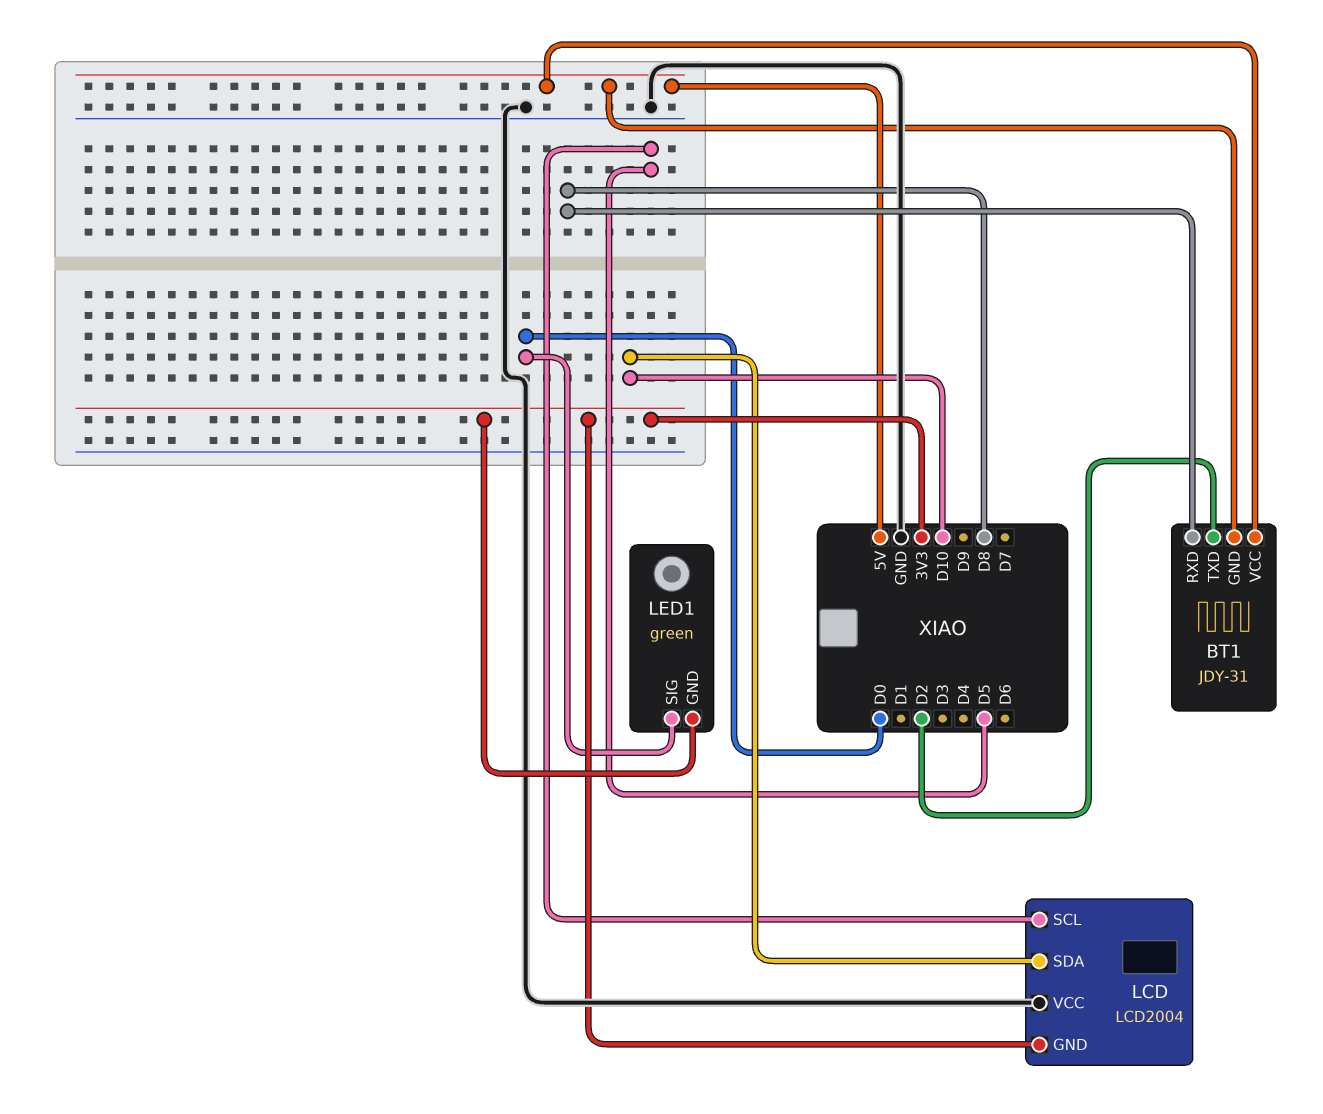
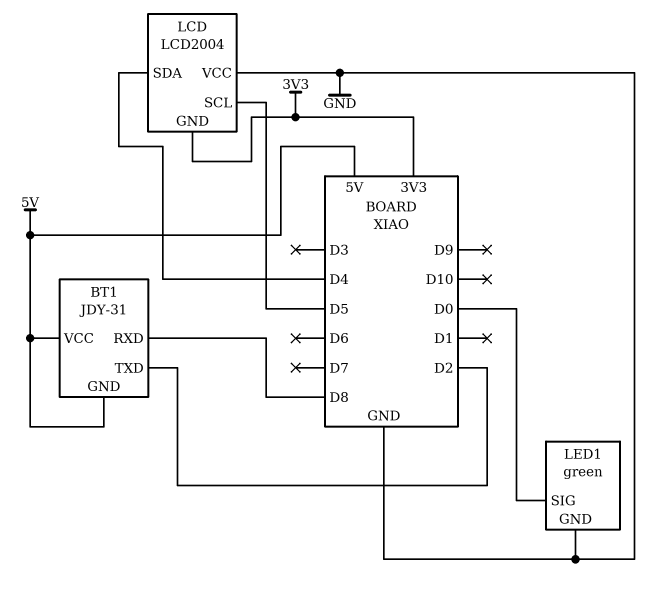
LCD pin SDA: D10 -> D4
LED1 pin GND: 3V3 -> GND

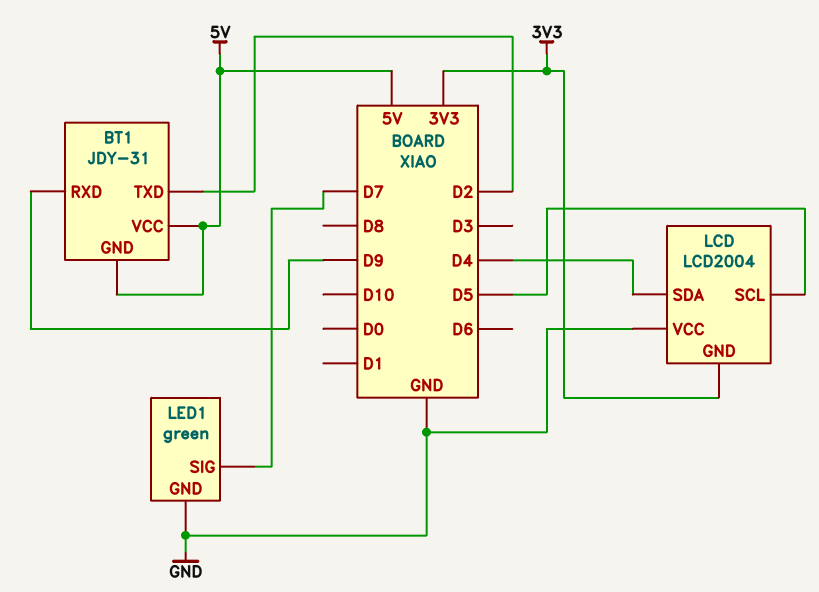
BT1 pin RXD: D8 -> D9
LED1 pin SIG: D0 -> D7

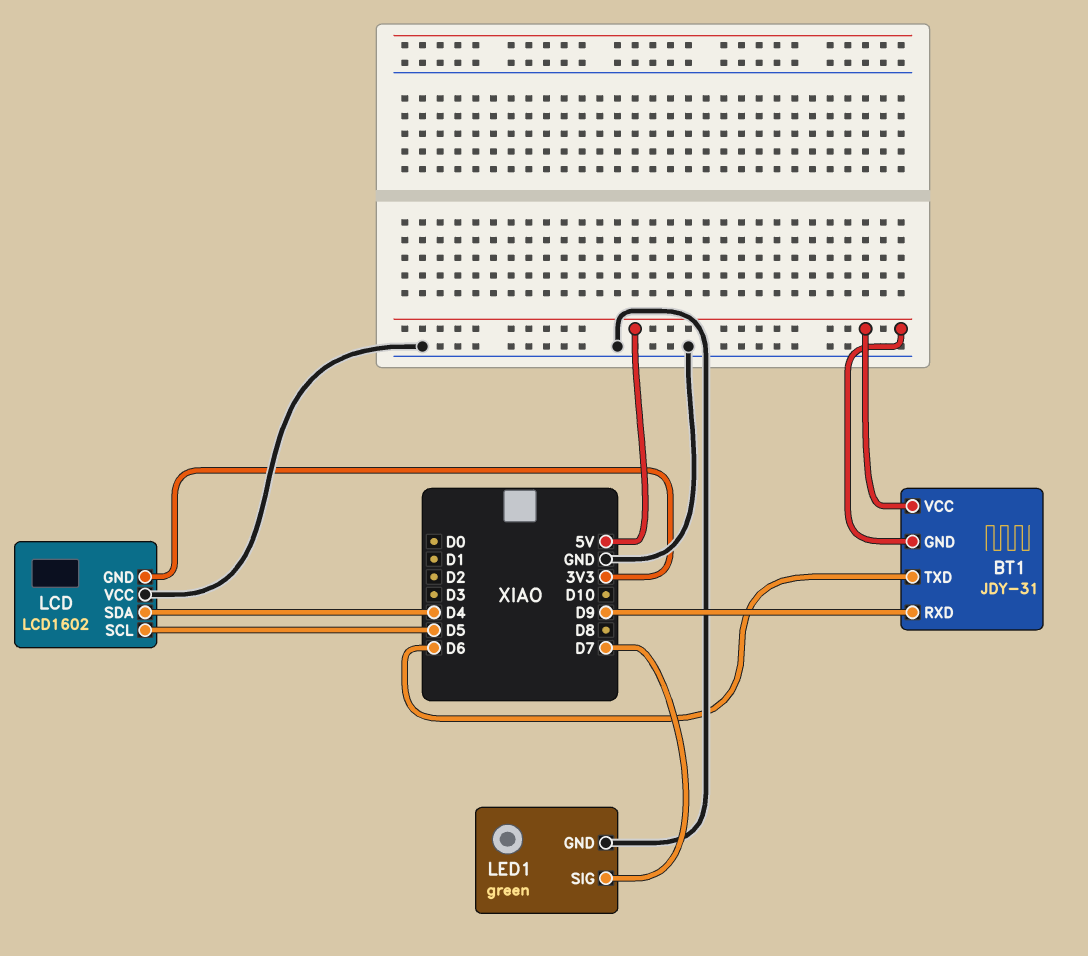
BT1 pin TXD: D2 -> D6
LCD: LCD2004 -> LCD1602

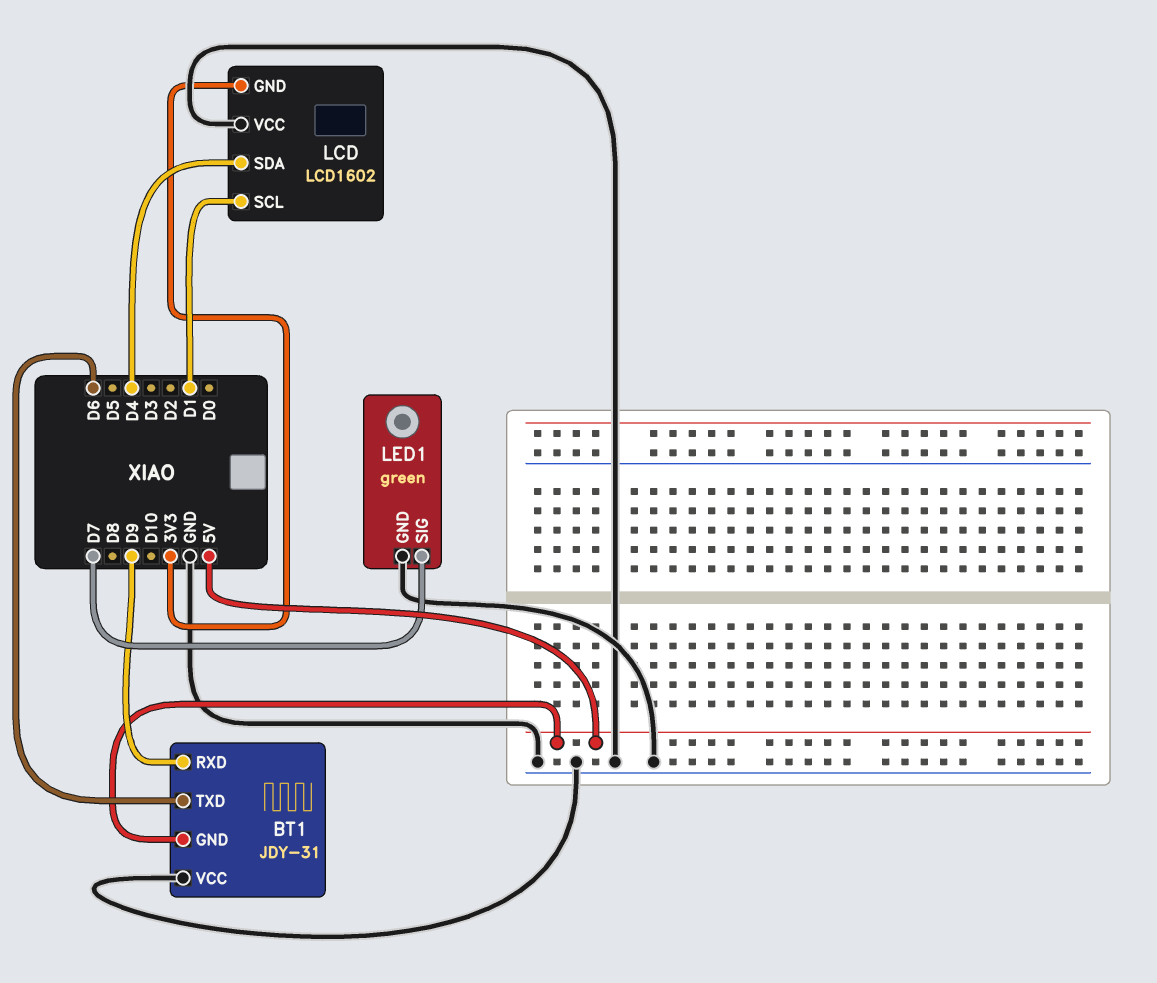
BT1 pin VCC: 5V -> GND
LCD pin SCL: D5 -> D1

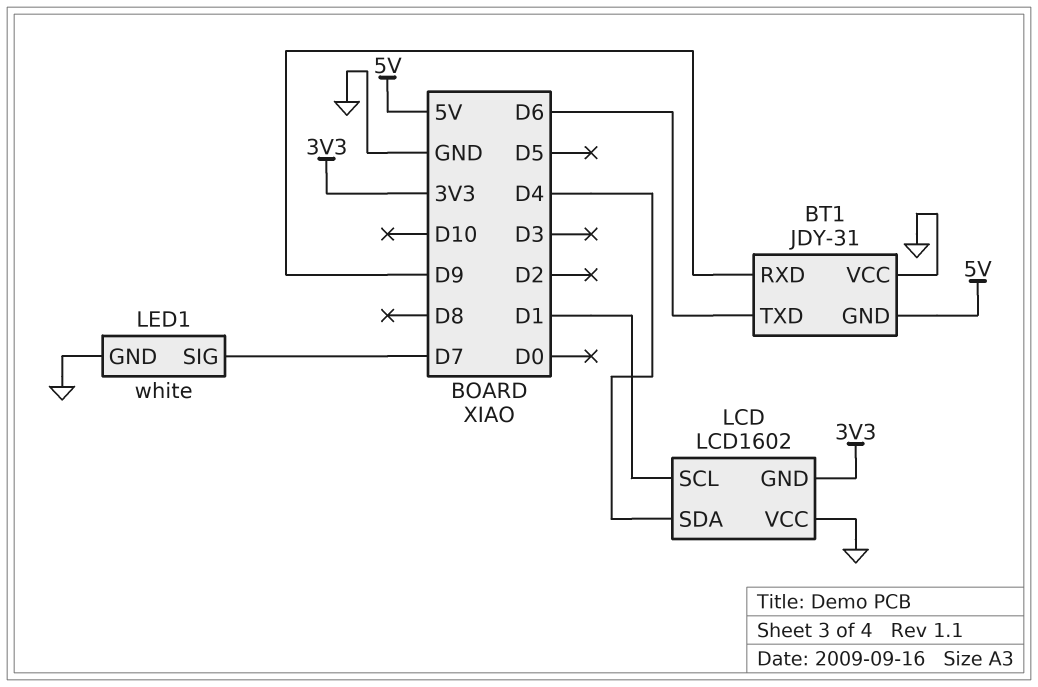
LED1: green -> white

